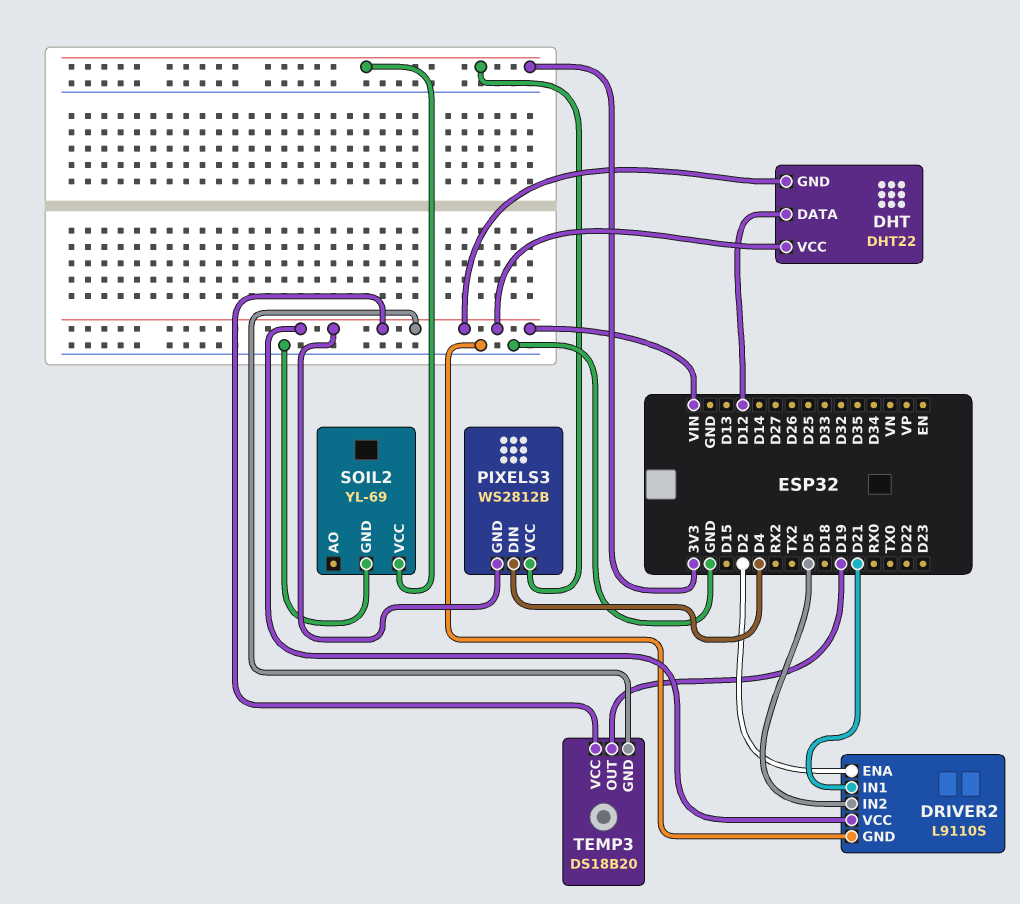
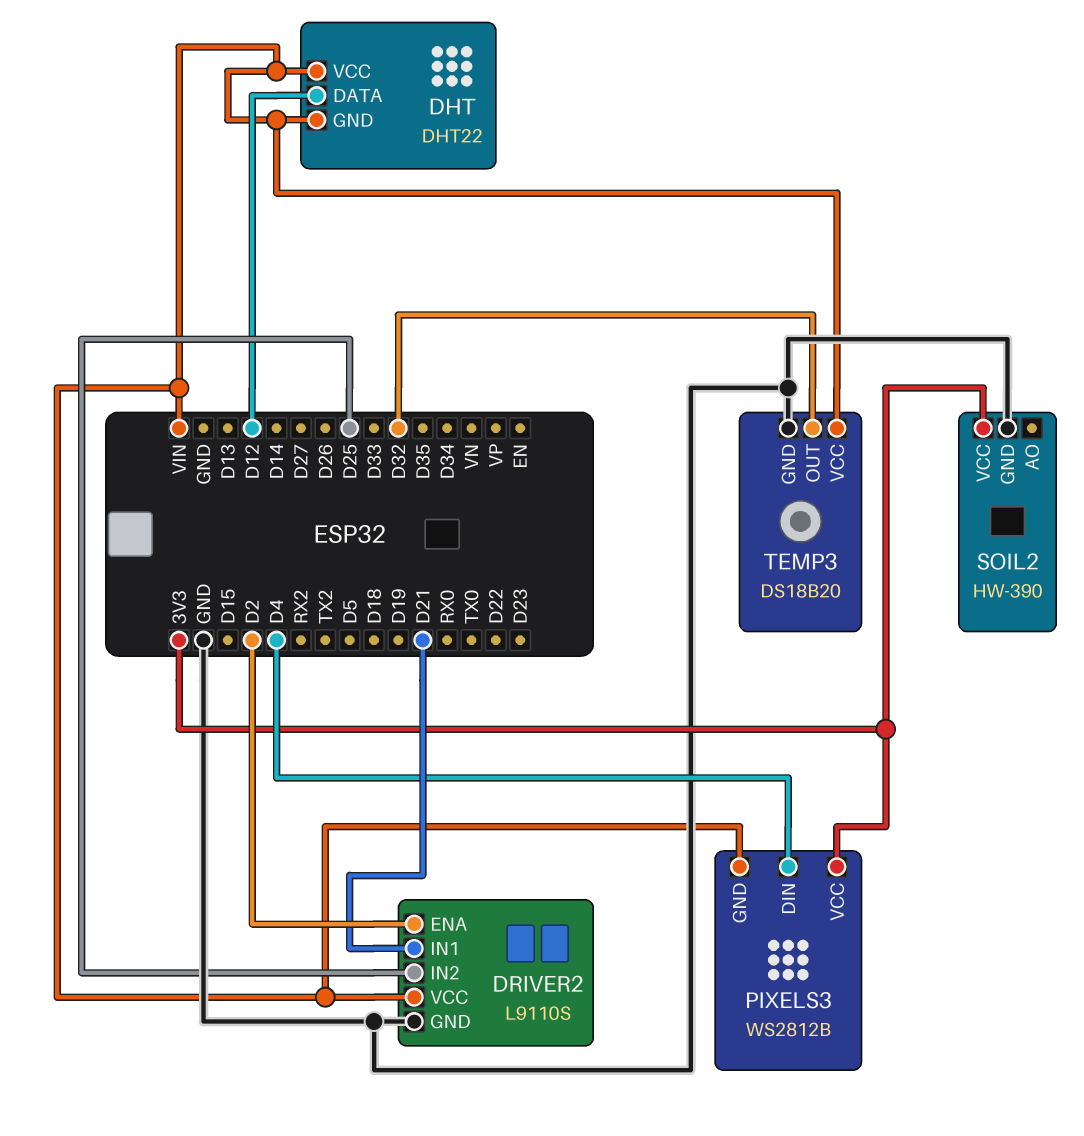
DRIVER2 pin IN2: D5 -> D25
SOIL2: YL-69 -> HW-390
TEMP3 pin GND: VIN -> GND
TEMP3 pin OUT: D19 -> D32

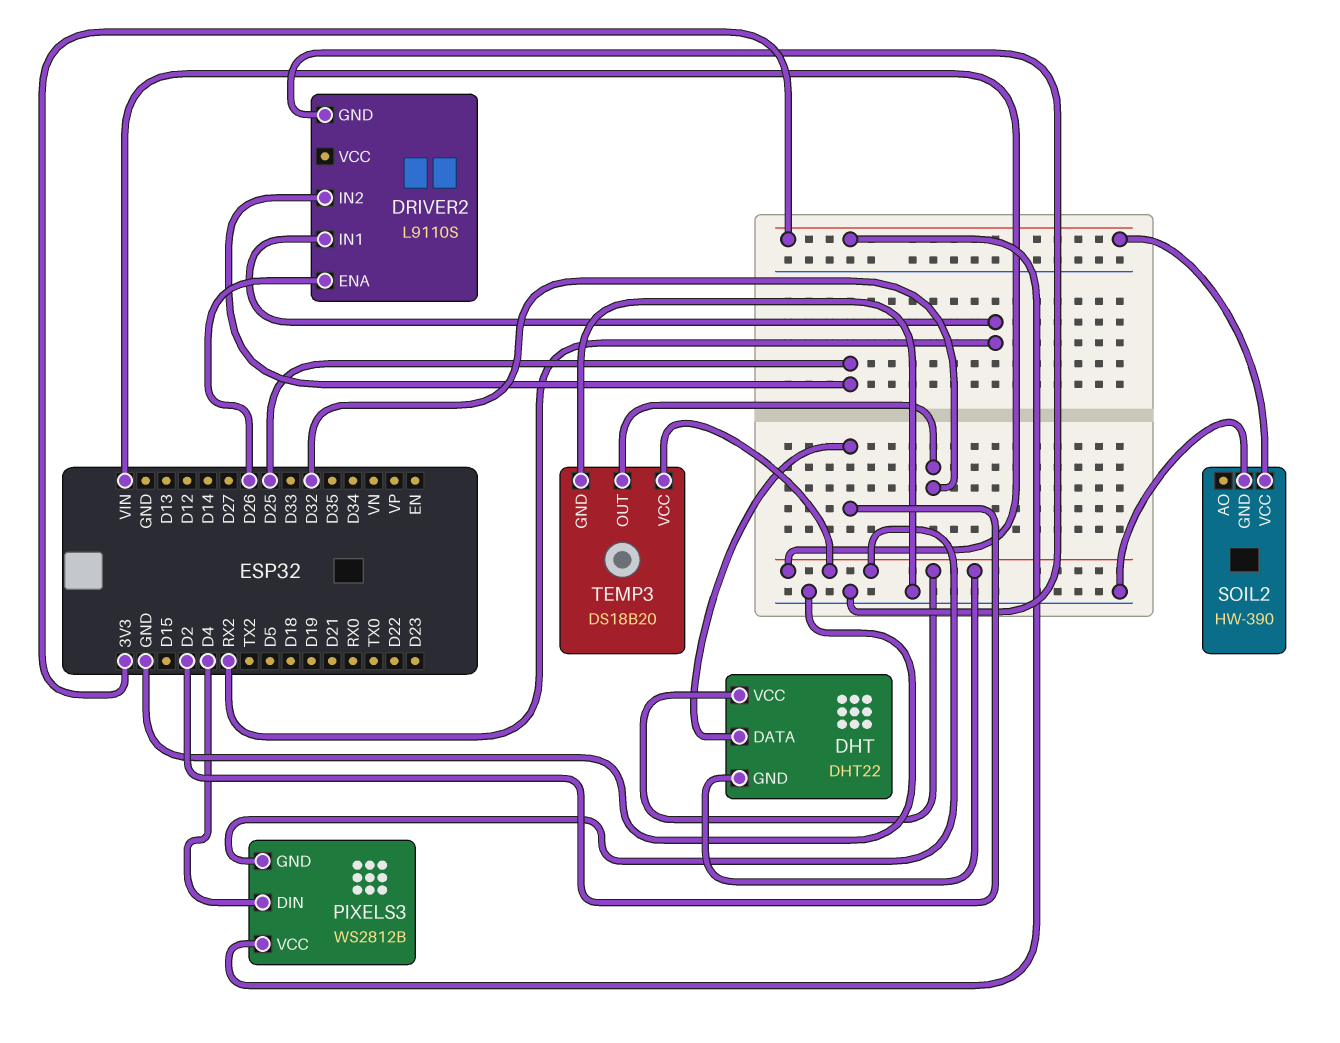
DHT pin DATA: D12 -> D2
DRIVER2 pin ENA: D2 -> D26
DRIVER2 pin IN1: D21 -> RX2
DRIVER2 pin VCC: VIN -> none

